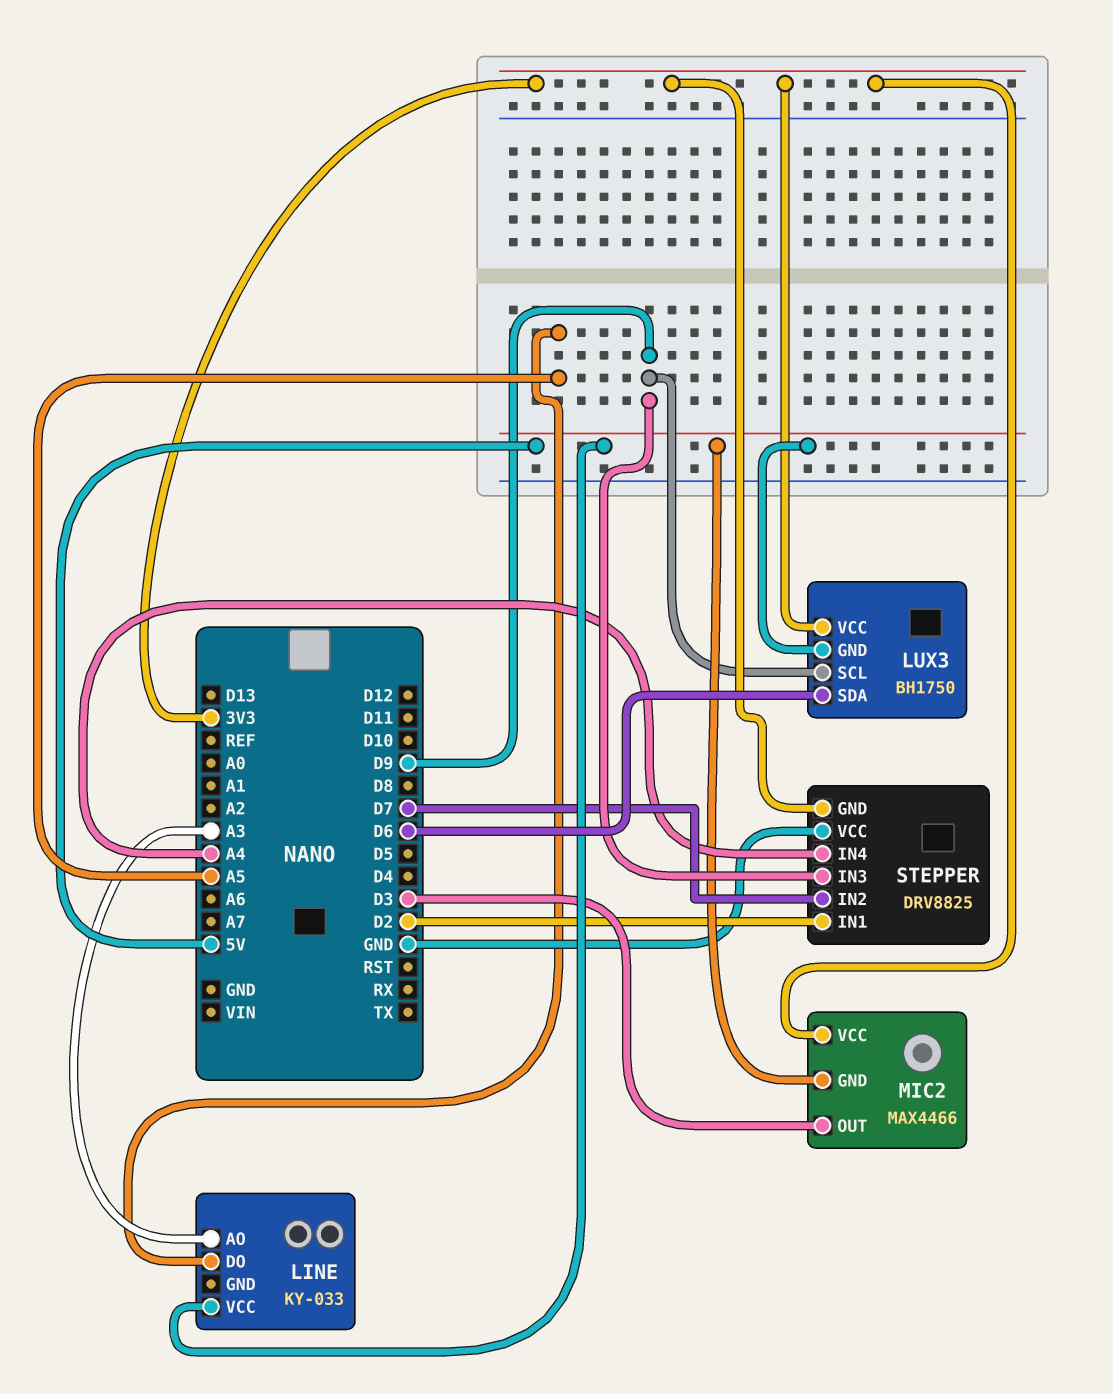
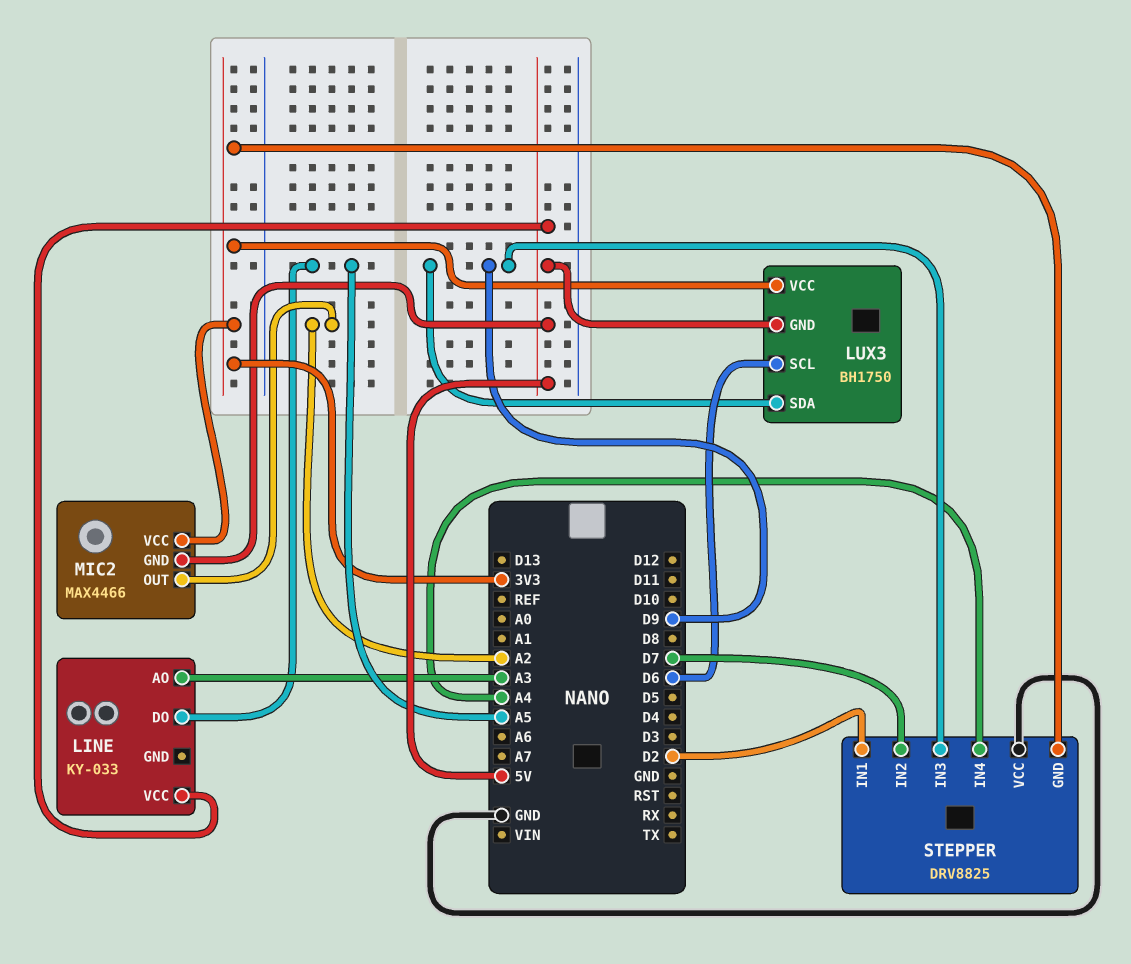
LUX3 pin SCL: D9 -> D6
LUX3 pin SDA: D6 -> D9
MIC2 pin OUT: D3 -> A2

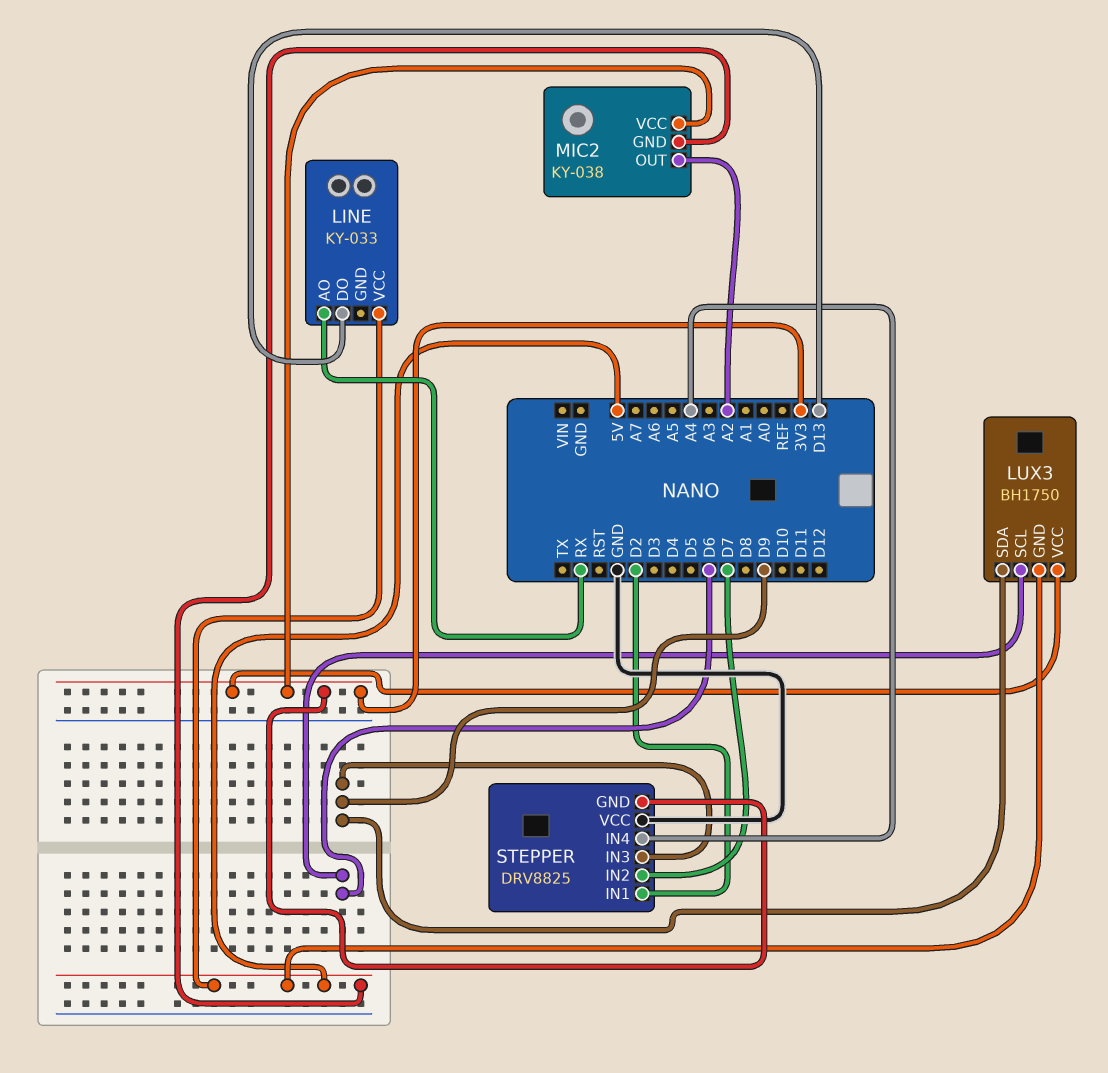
LINE pin AO: A3 -> RX
LINE pin DO: A5 -> D13
MIC2: MAX4466 -> KY-038

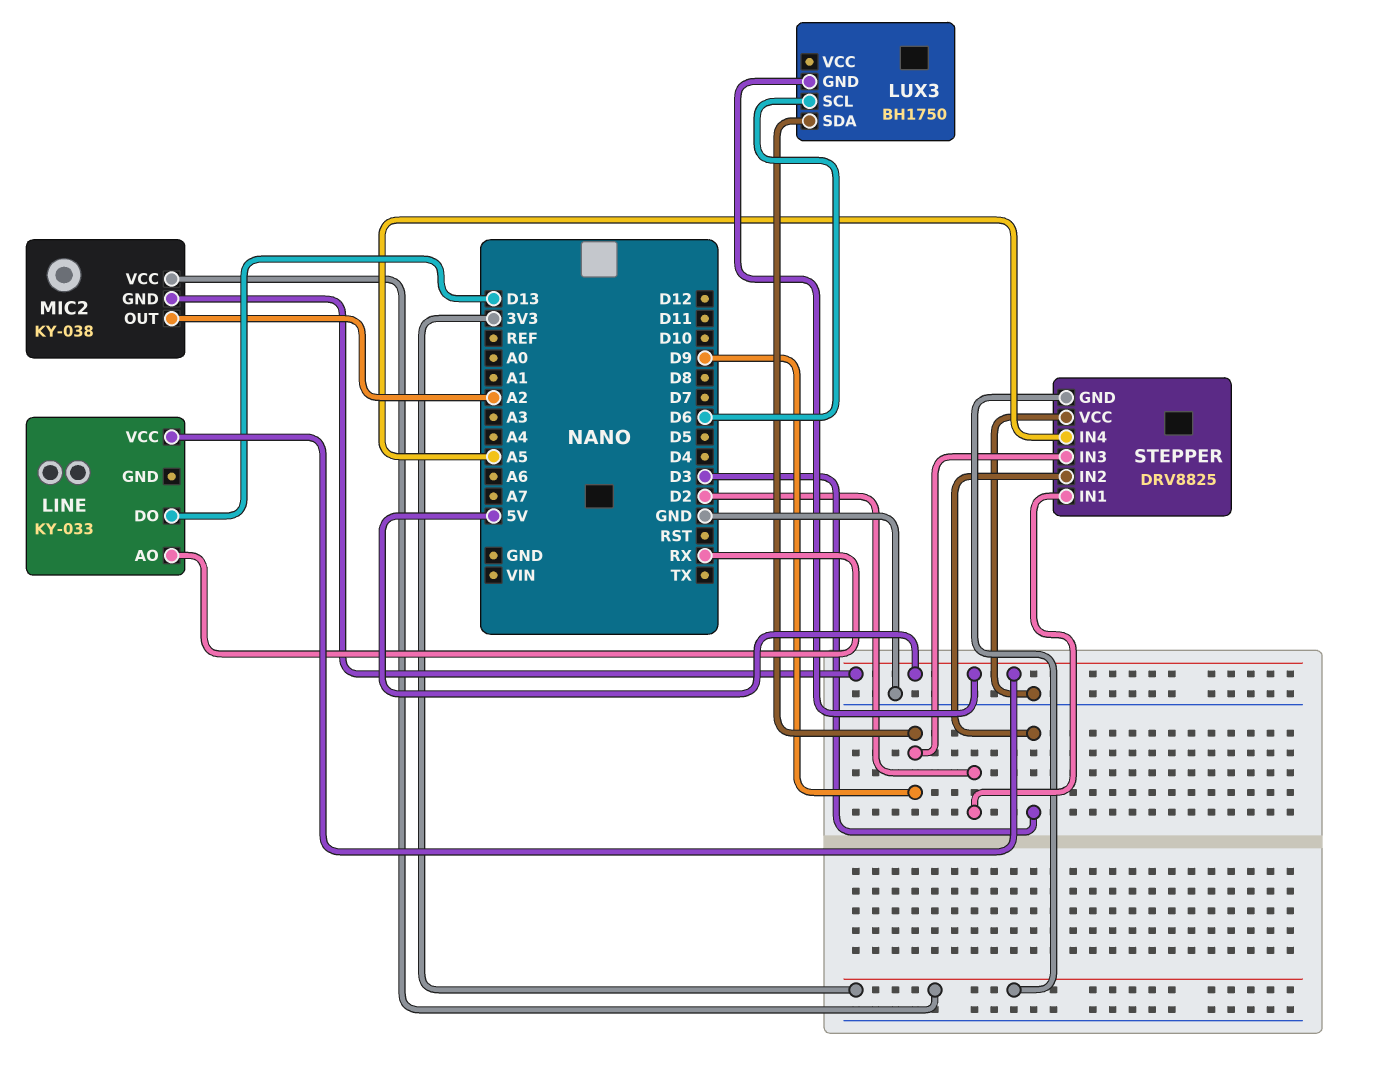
LUX3 pin VCC: 3V3 -> none
STEPPER pin IN2: D7 -> D3
STEPPER pin IN4: A4 -> A5

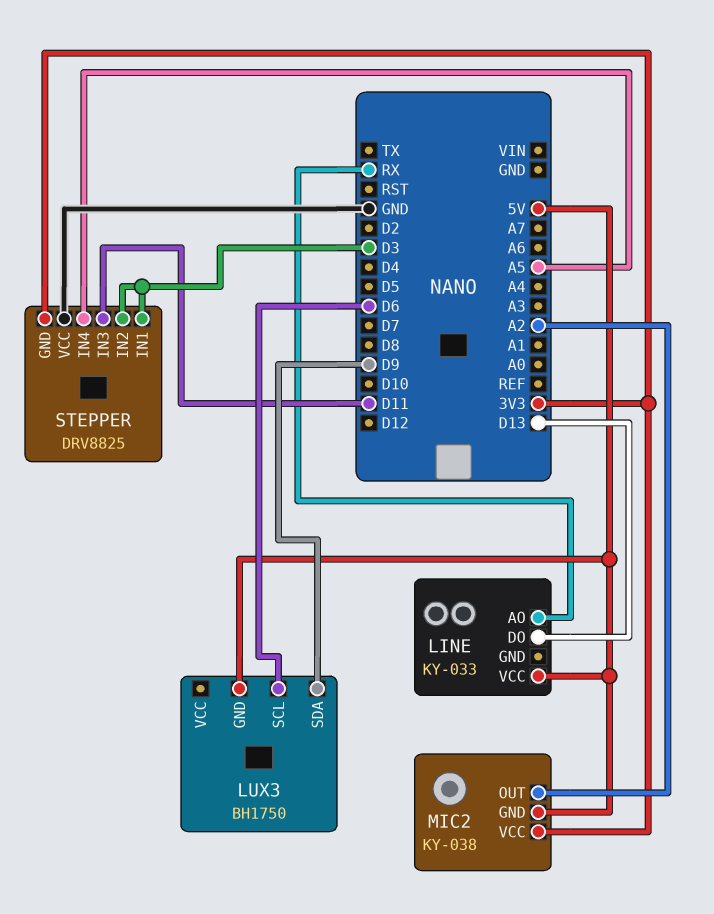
STEPPER pin IN1: D2 -> D3
STEPPER pin IN3: D9 -> D11

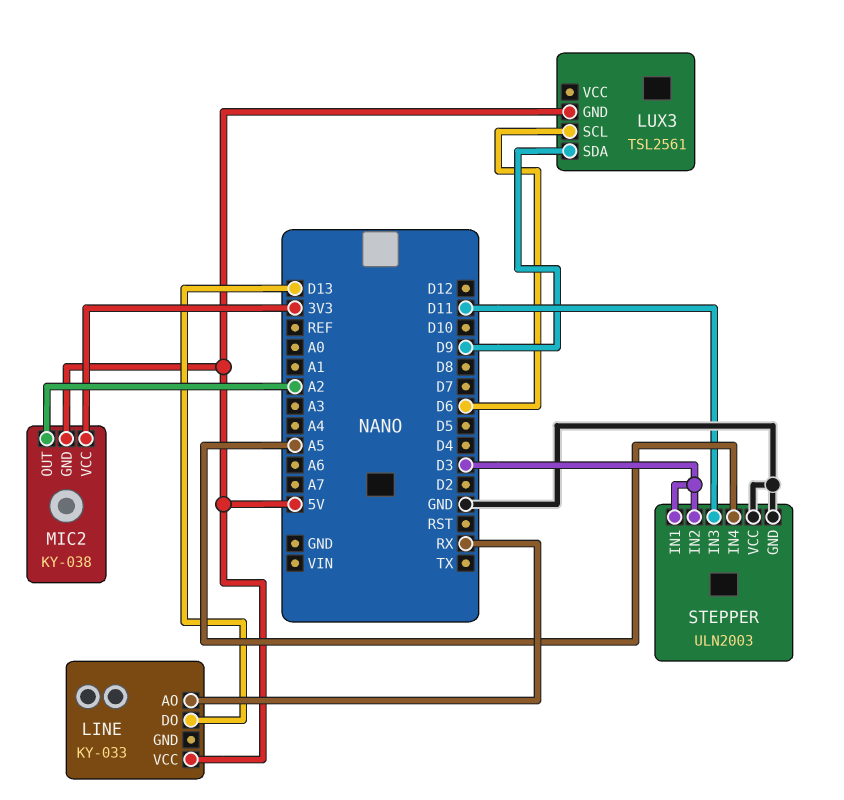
LUX3: BH1750 -> TSL2561
STEPPER: DRV8825 -> ULN2003
STEPPER pin GND: 3V3 -> GND

